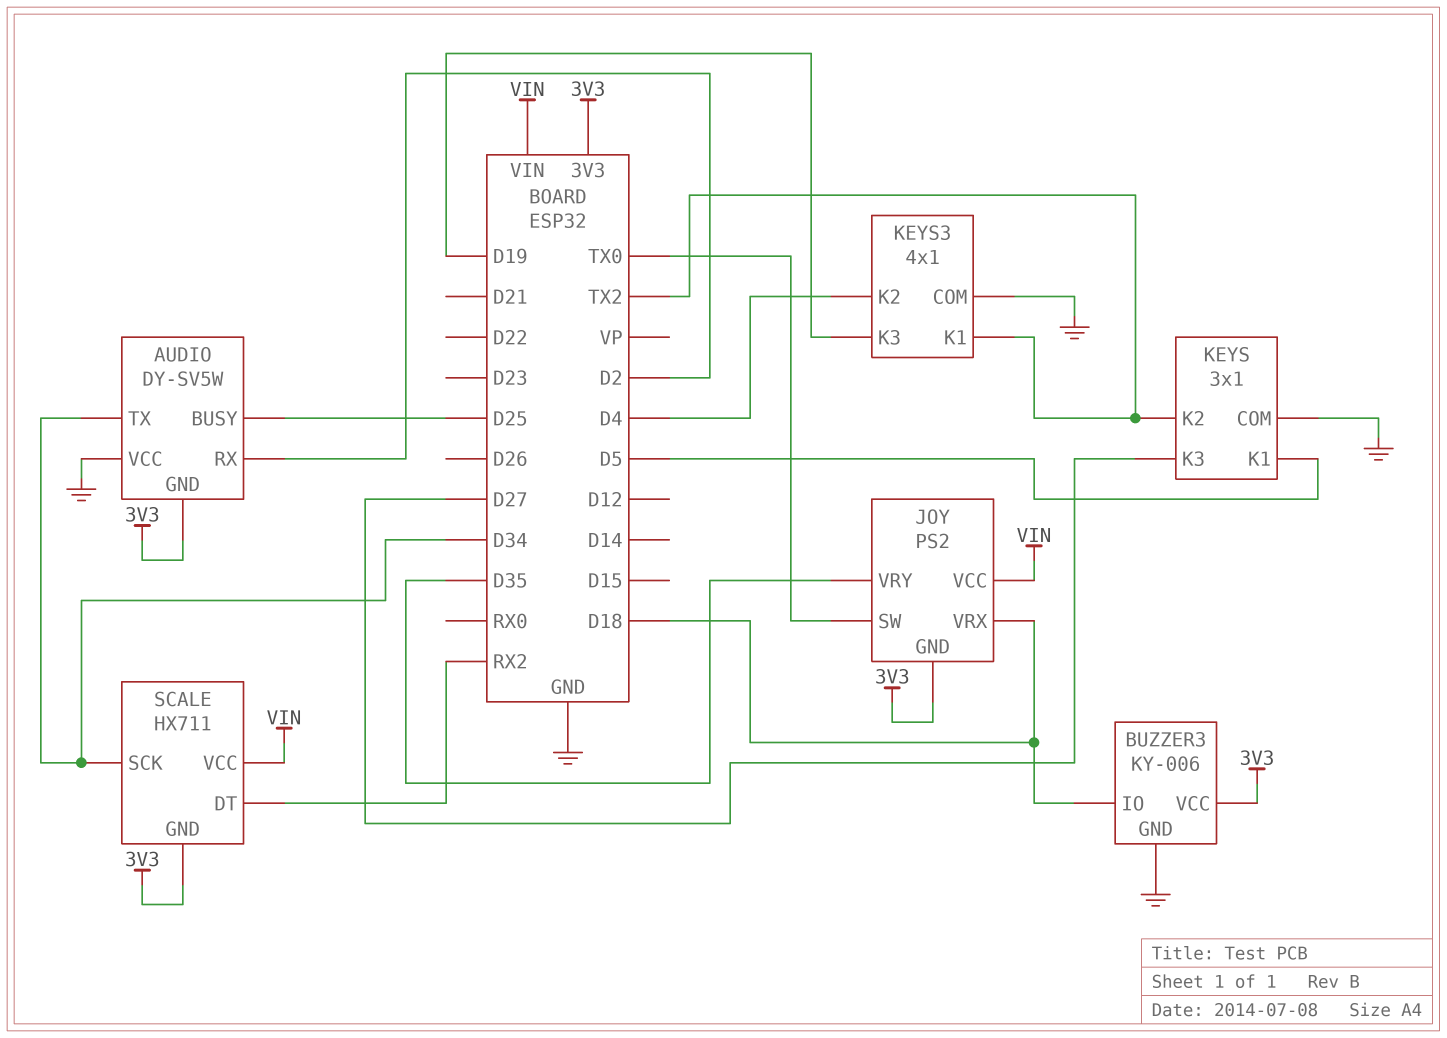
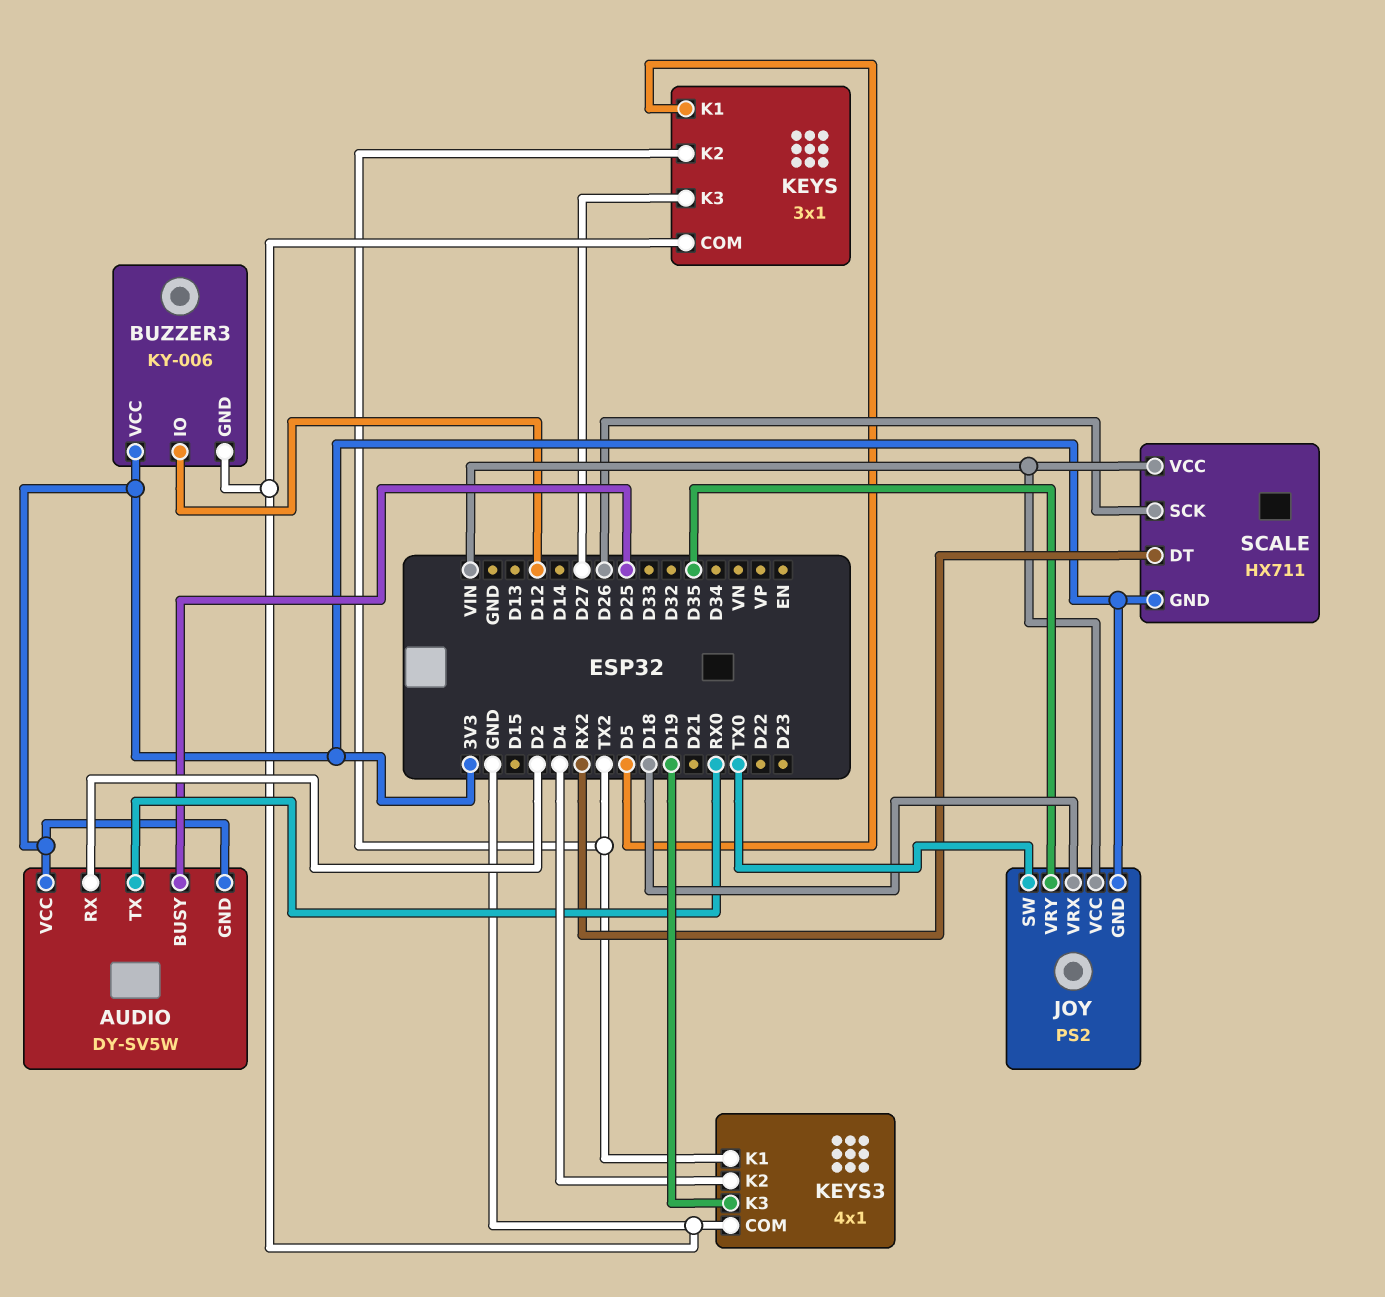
AUDIO pin TX: D34 -> RX0
AUDIO pin VCC: GND -> 3V3
BUZZER3 pin IO: D18 -> D12
SCALE pin SCK: D34 -> D26

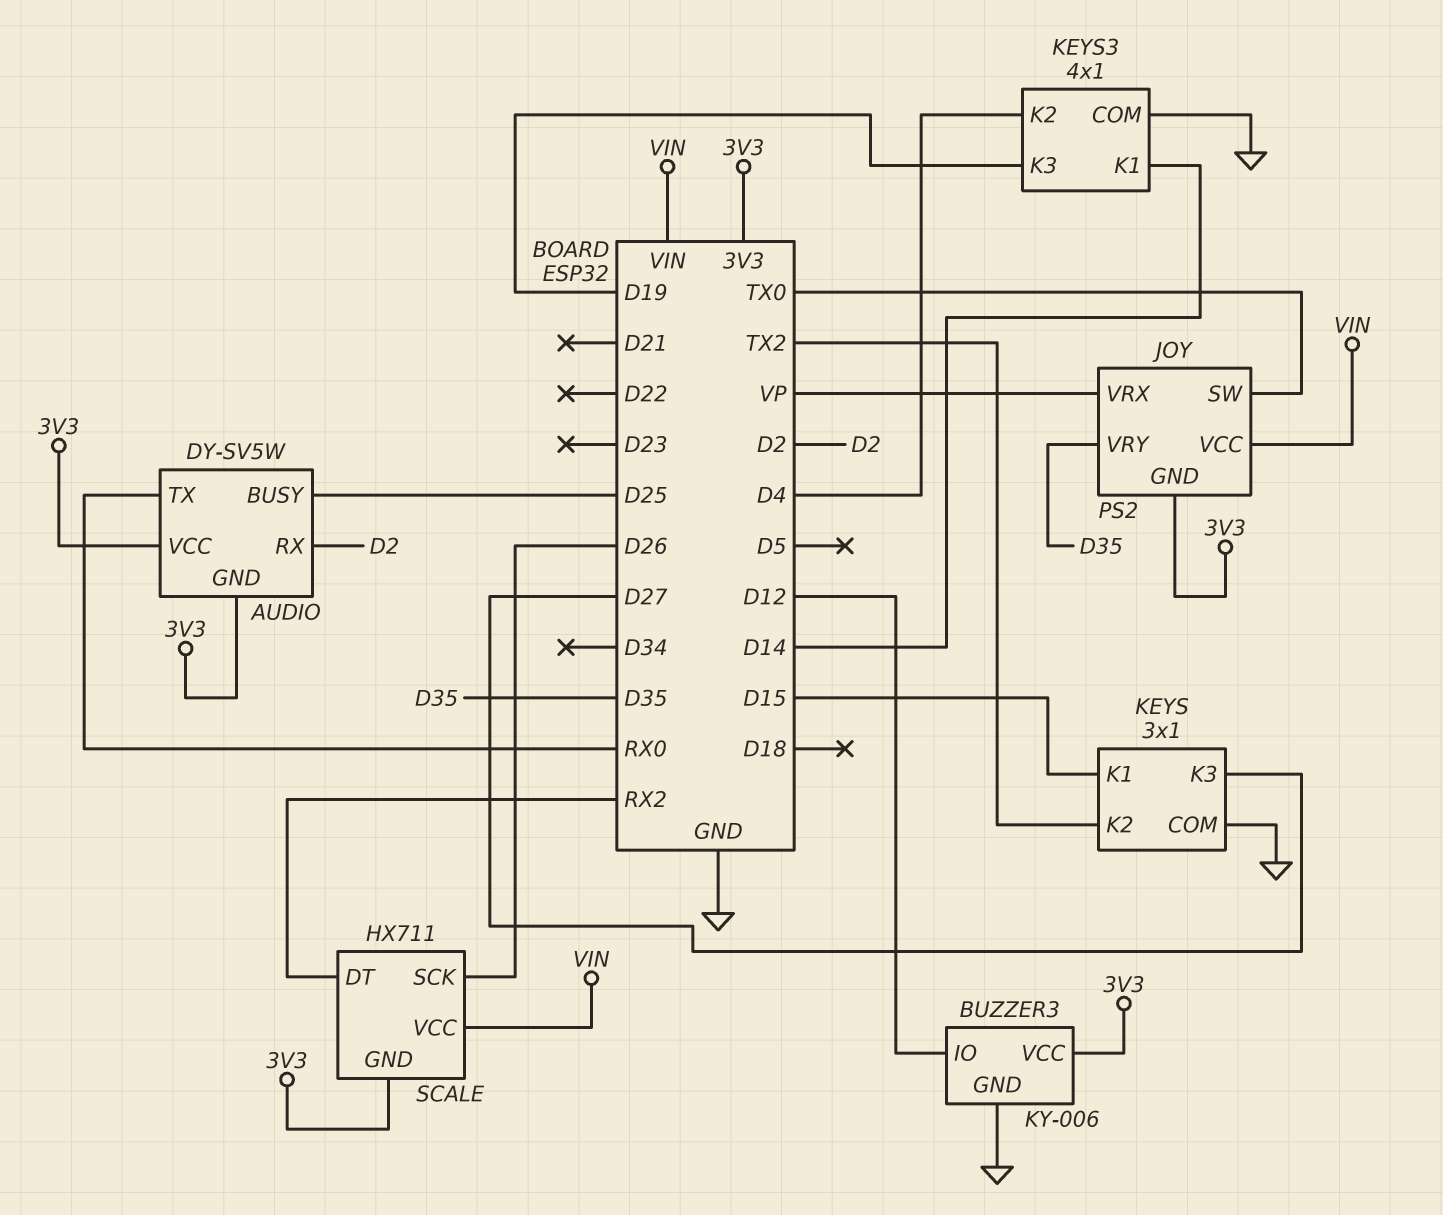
JOY pin VRX: D18 -> VP
KEYS pin K1: D5 -> D15
KEYS3 pin K1: TX2 -> D14

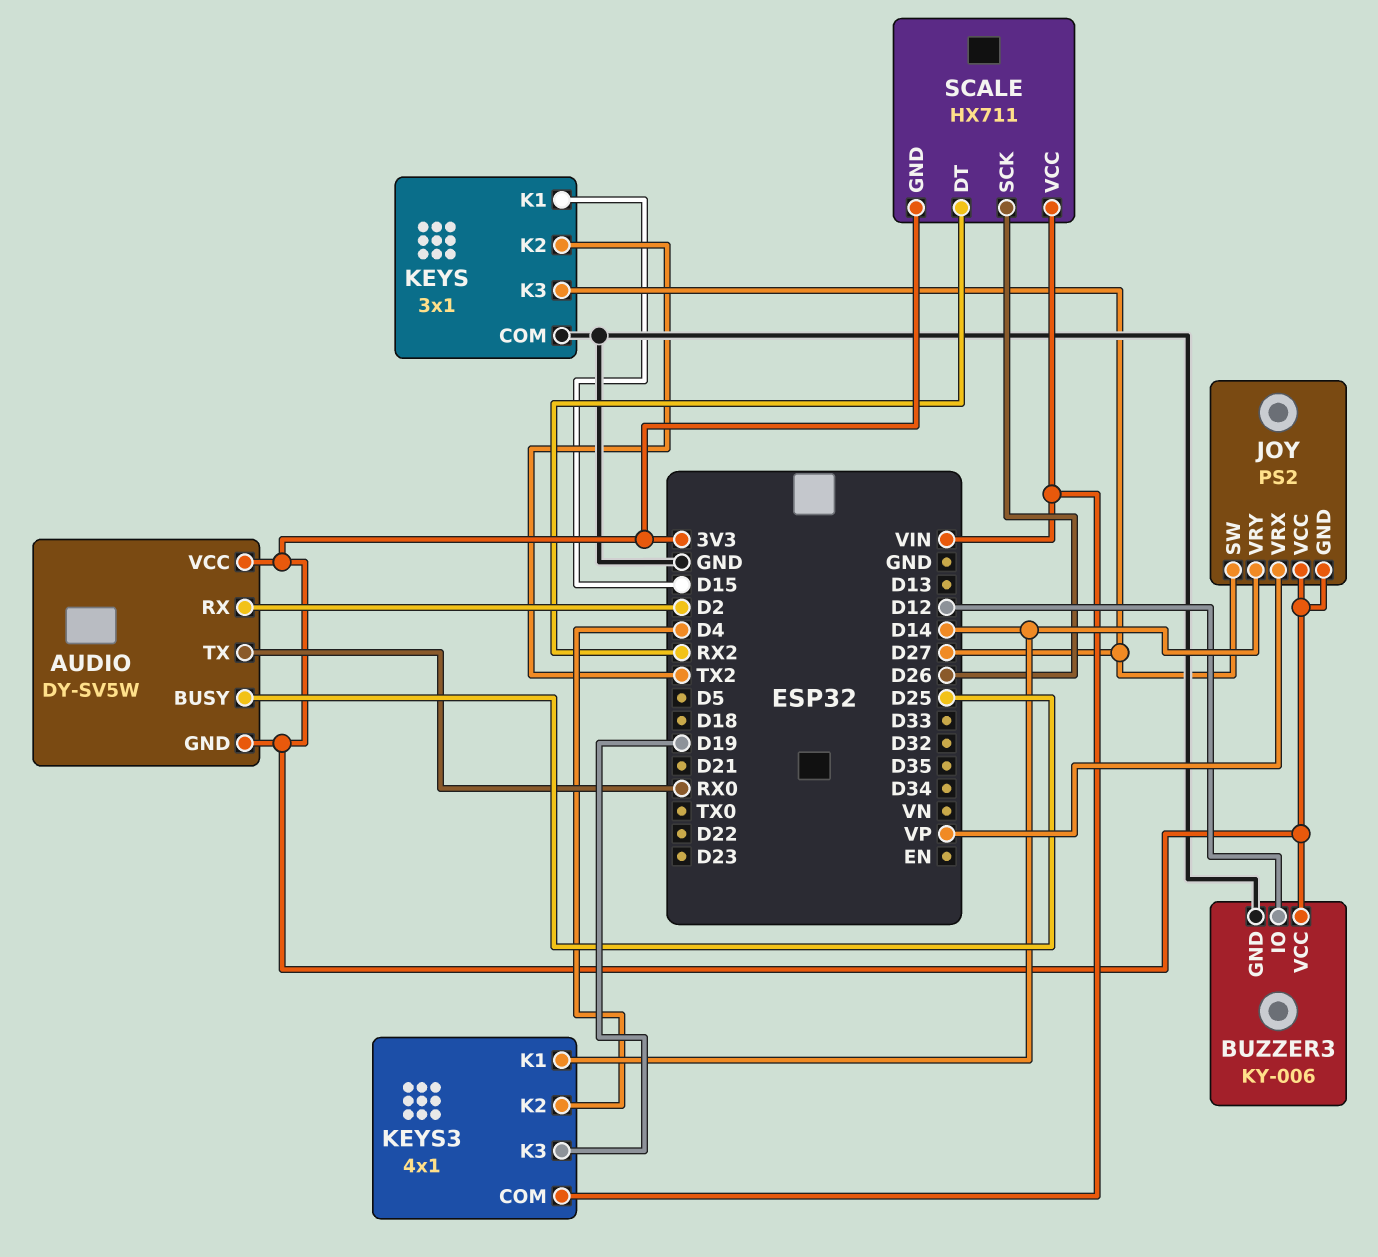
JOY pin SW: TX0 -> D27
JOY pin VCC: VIN -> 3V3
JOY pin VRY: D35 -> D14
KEYS3 pin COM: GND -> VIN

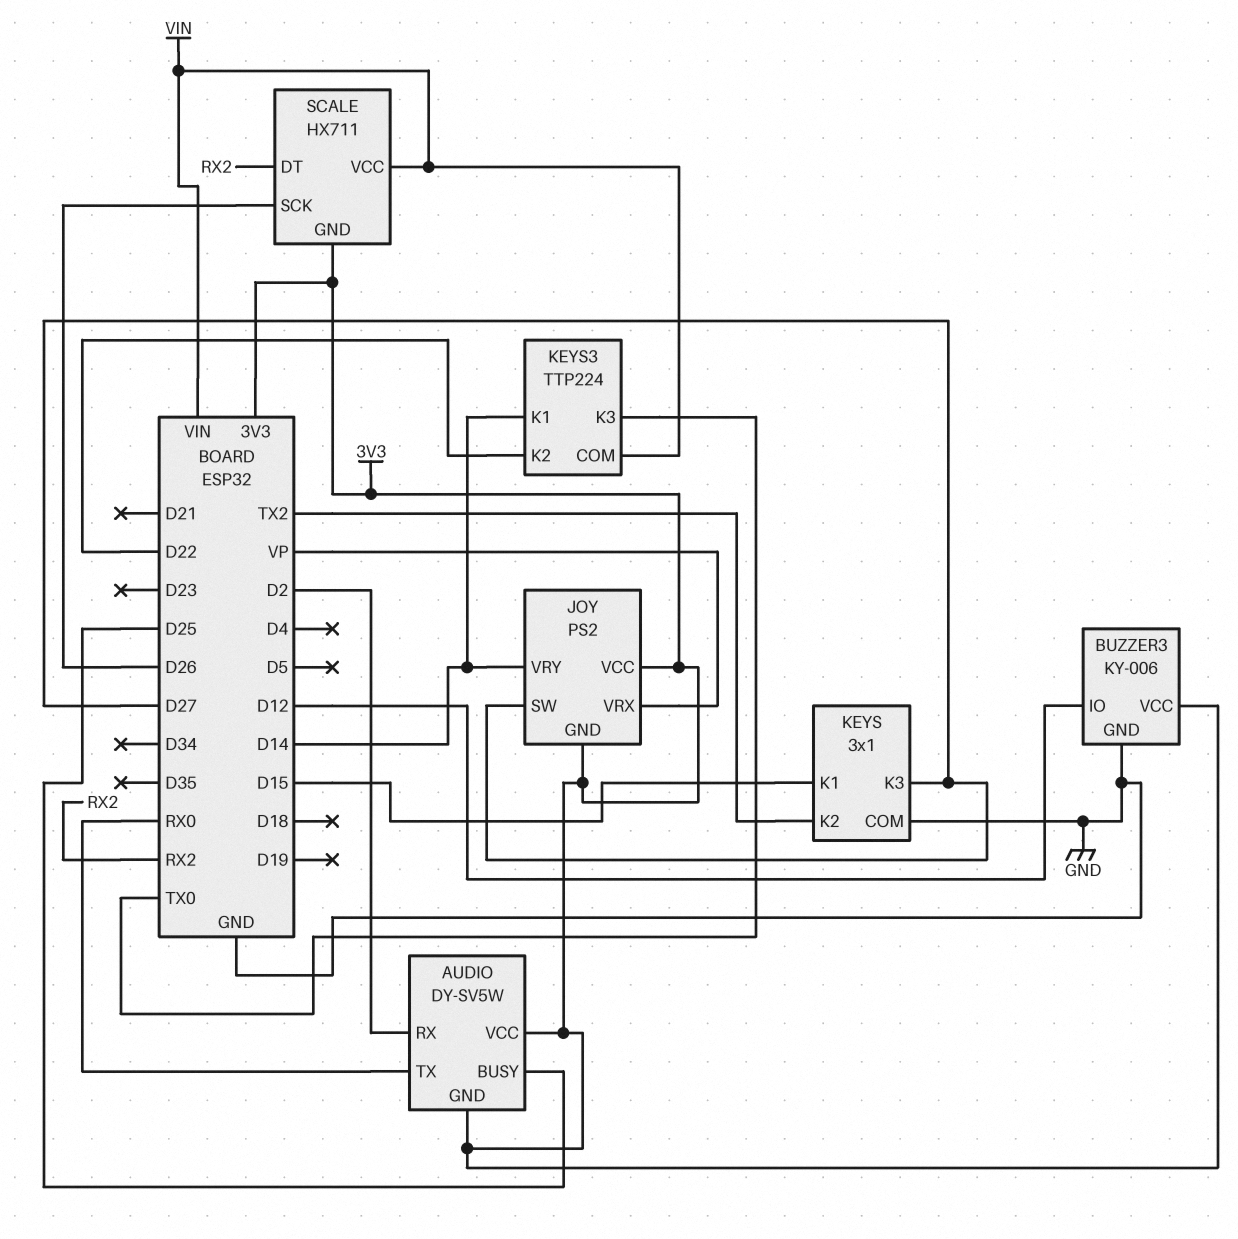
KEYS3: 4x1 -> TTP224
KEYS3 pin K2: D4 -> D22
KEYS3 pin K3: D19 -> TX0

